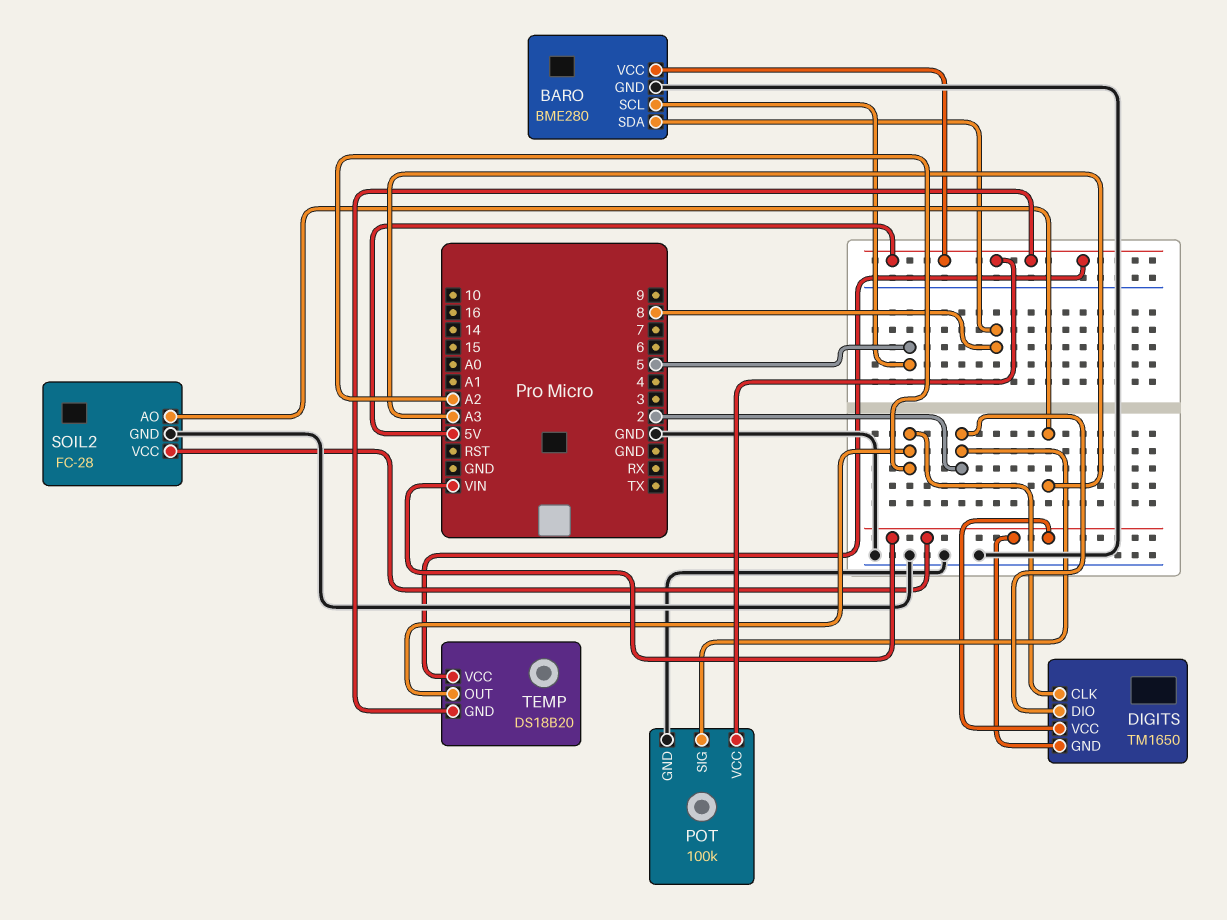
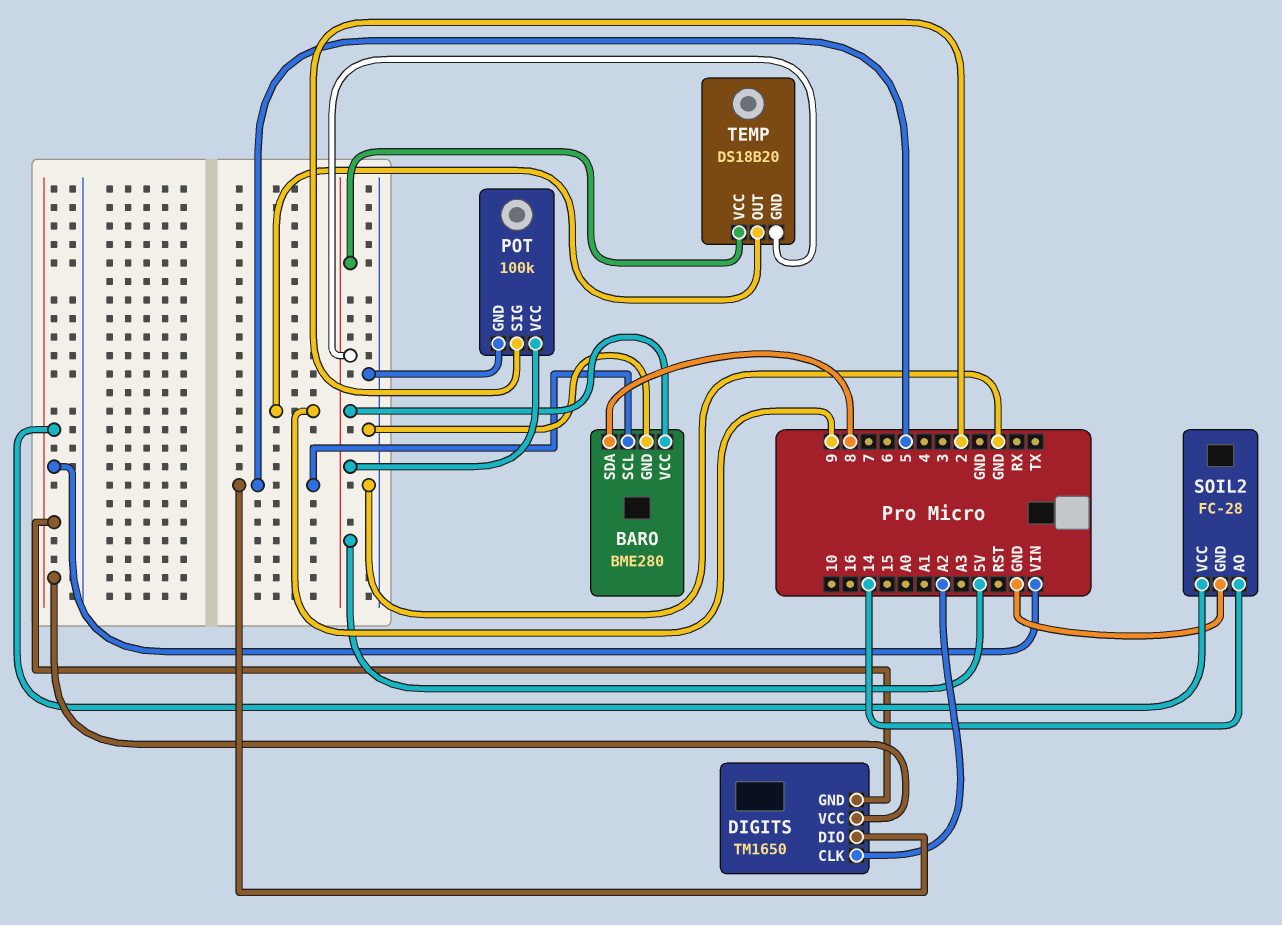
DIGITS pin DIO: 2 -> 5
SOIL2 pin AO: A3 -> 14
TEMP pin OUT: A2 -> 9

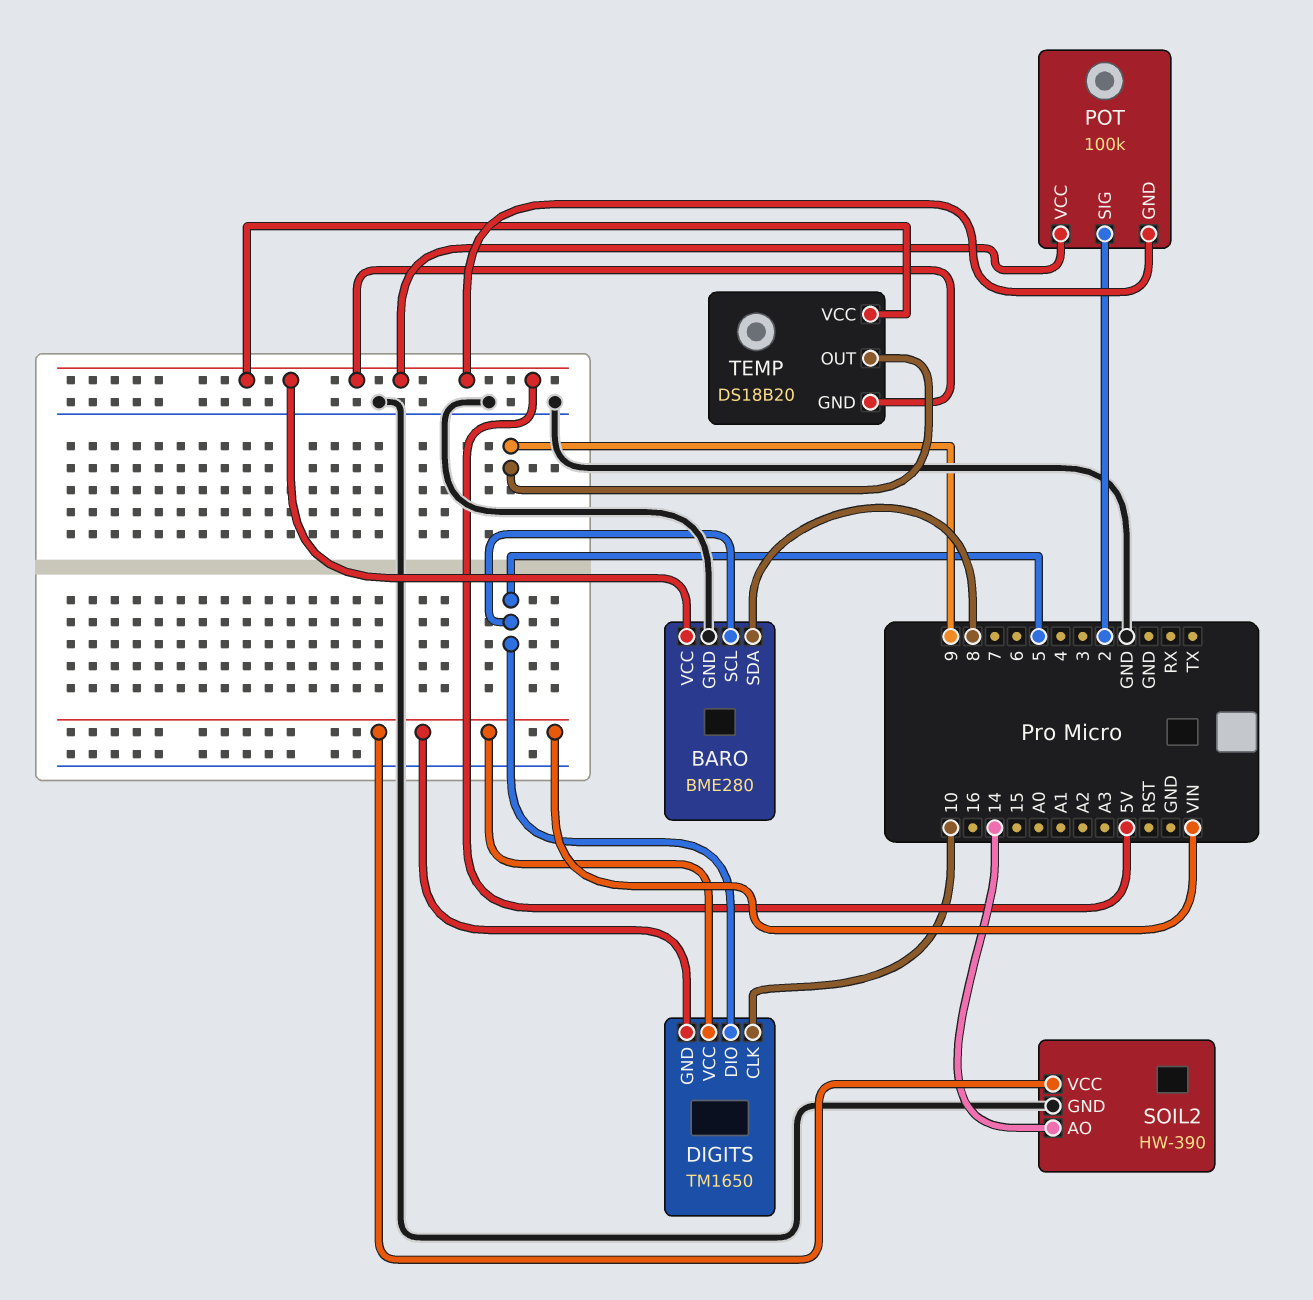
DIGITS pin CLK: A2 -> 10
POT pin GND: GND -> 5V
SOIL2: FC-28 -> HW-390

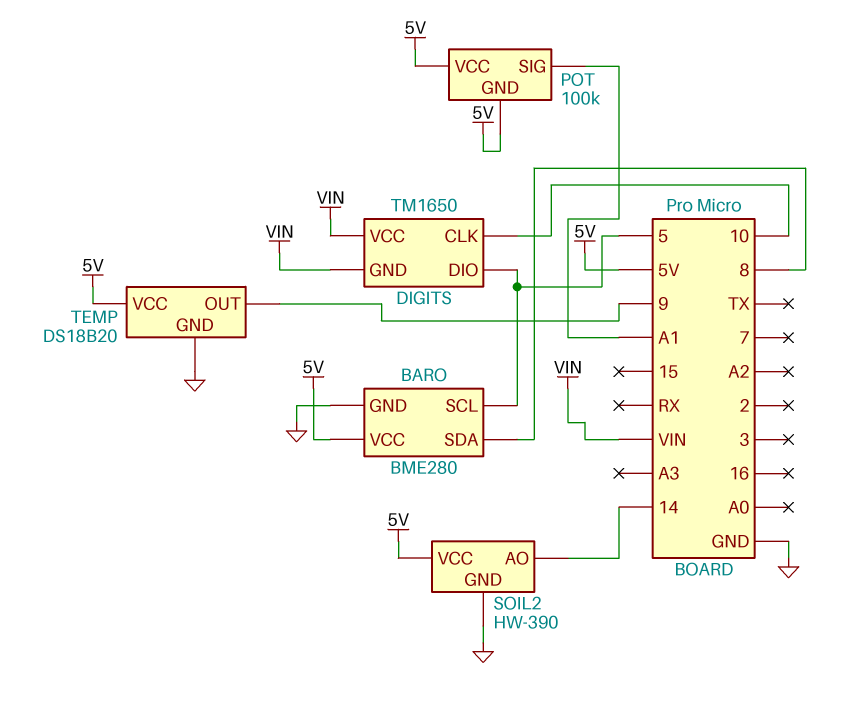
POT pin SIG: 2 -> A1
SOIL2 pin VCC: VIN -> 5V
TEMP pin GND: 5V -> GND

